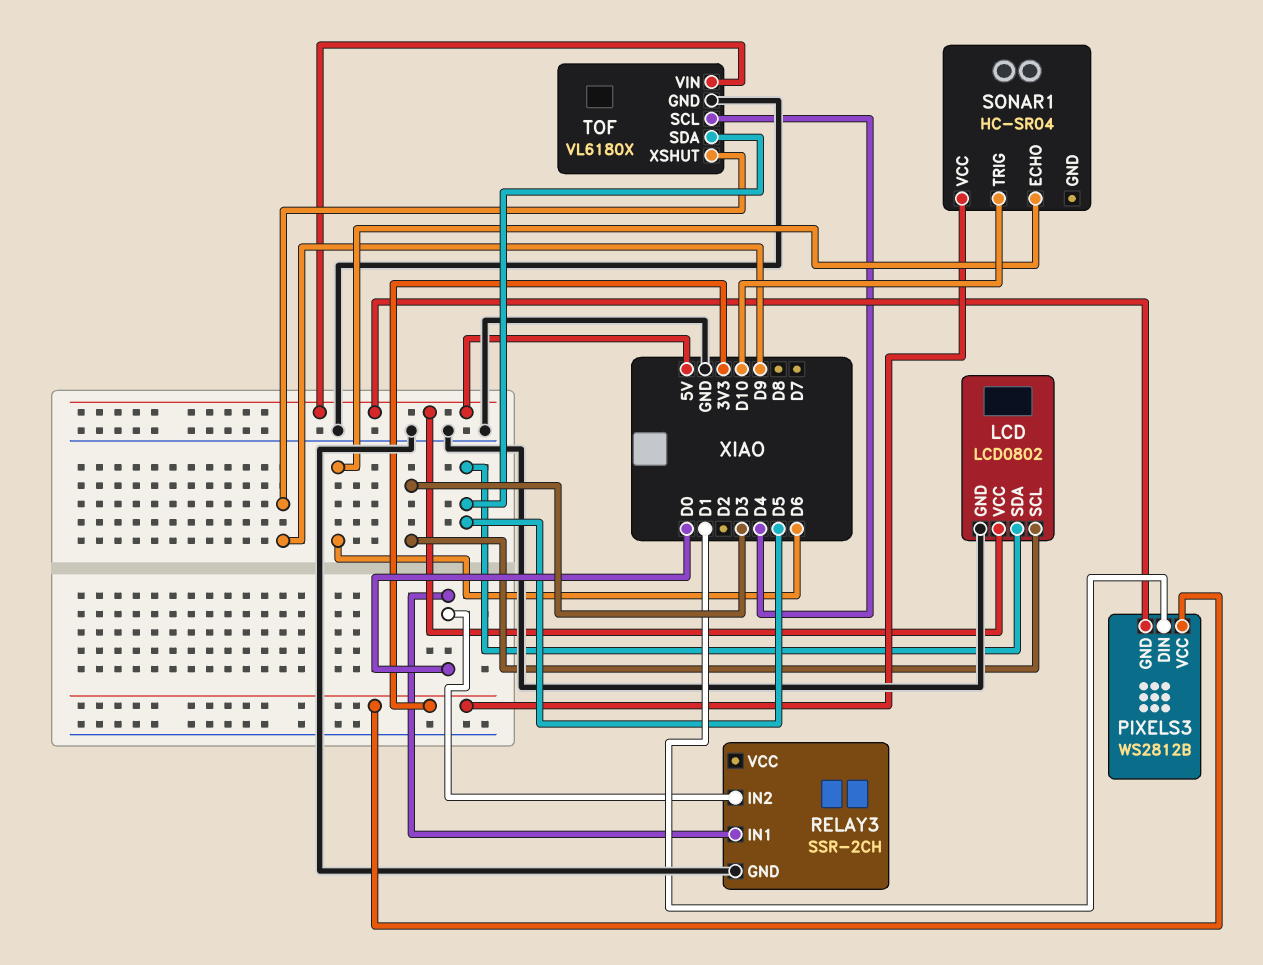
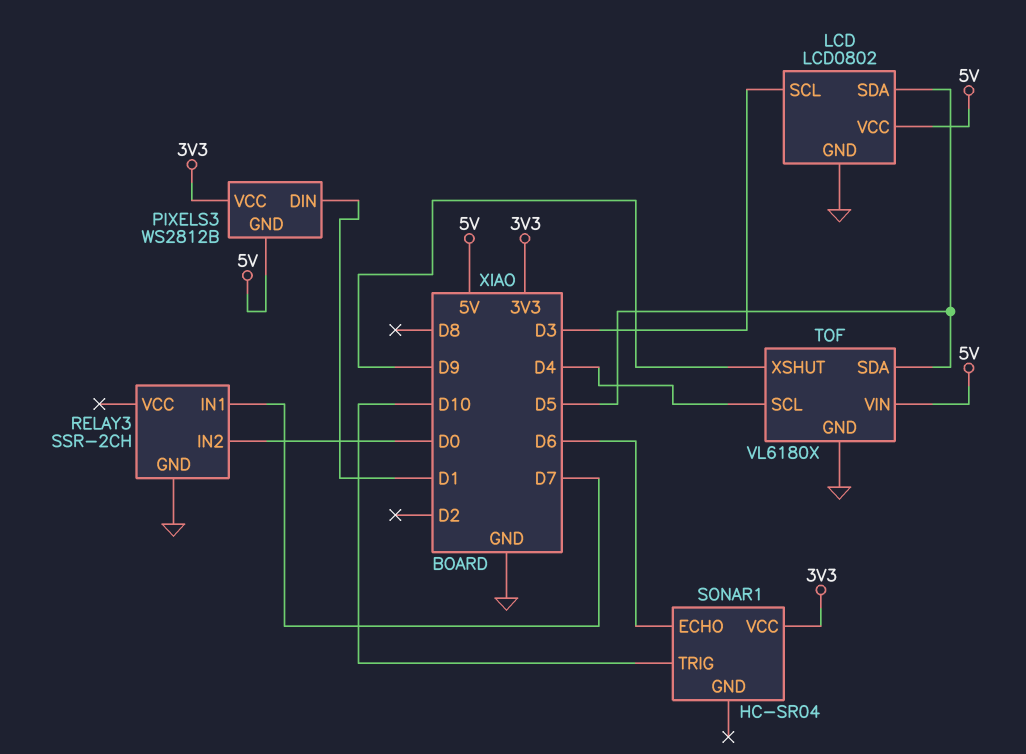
RELAY3 pin IN1: D0 -> D7

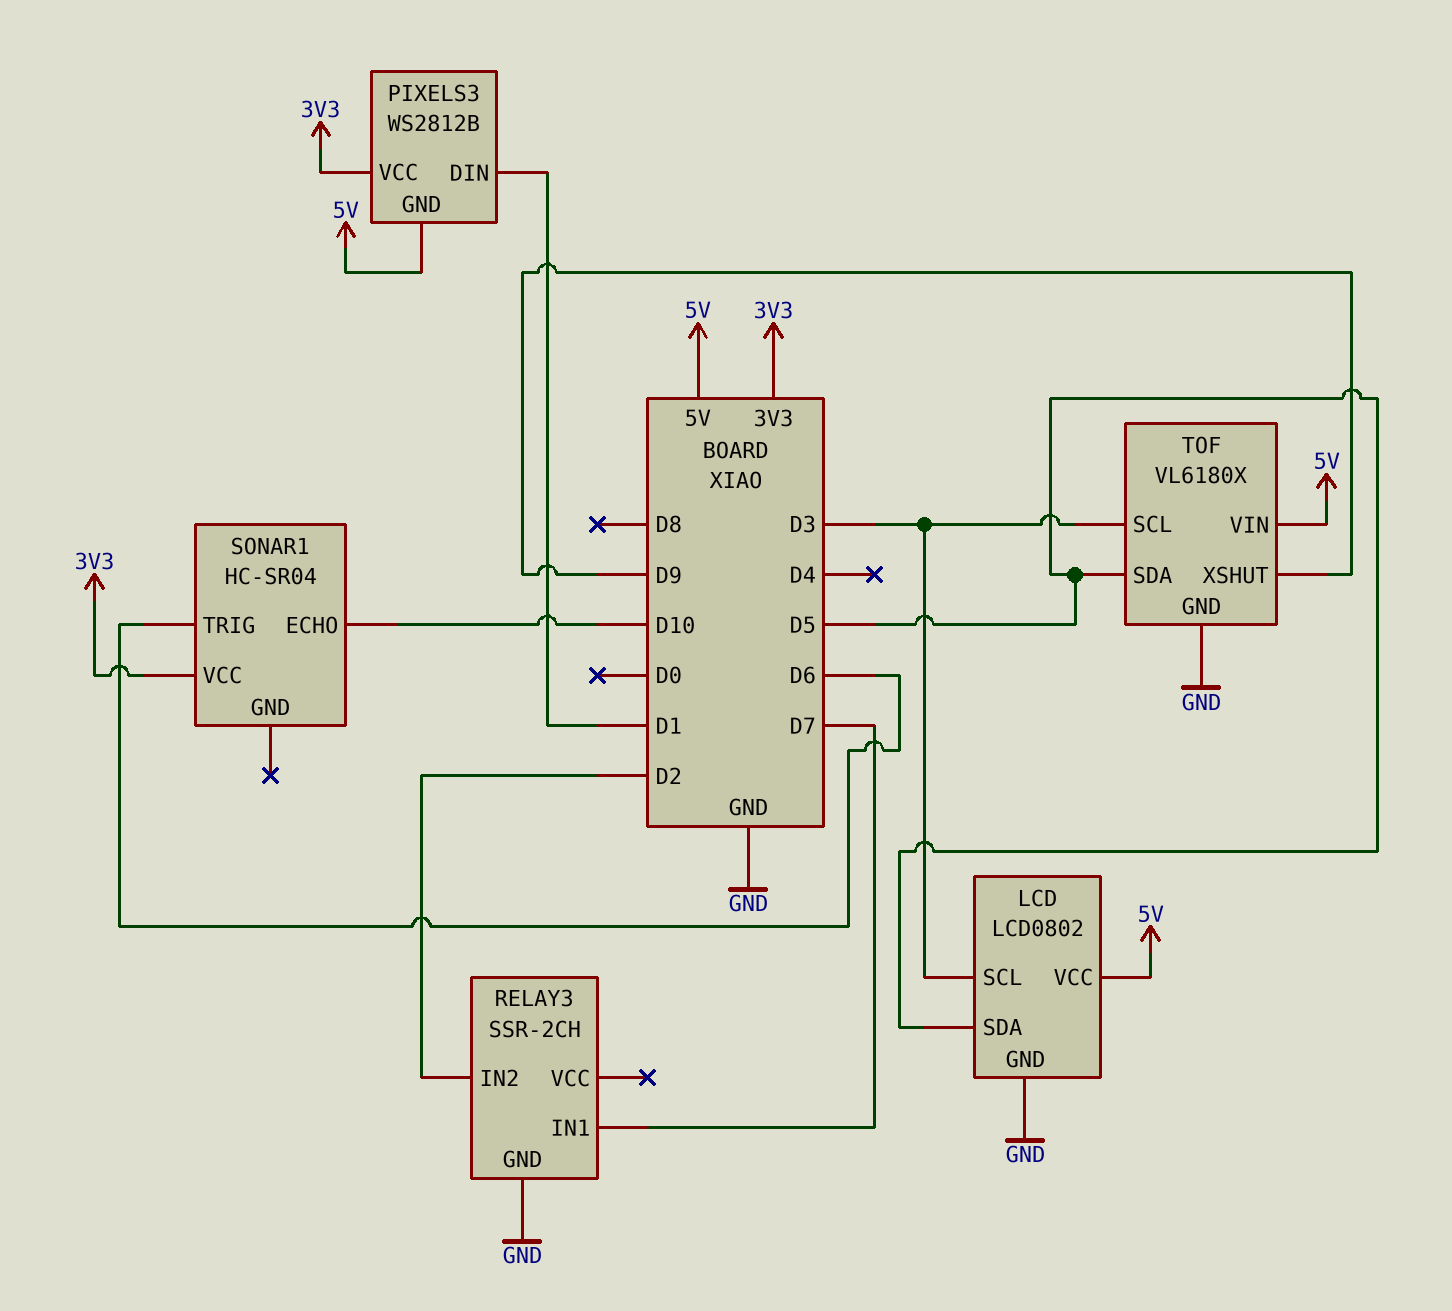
RELAY3 pin IN2: D0 -> D2
SONAR1 pin ECHO: D6 -> D10
SONAR1 pin TRIG: D10 -> D6
TOF pin SCL: D4 -> D3

